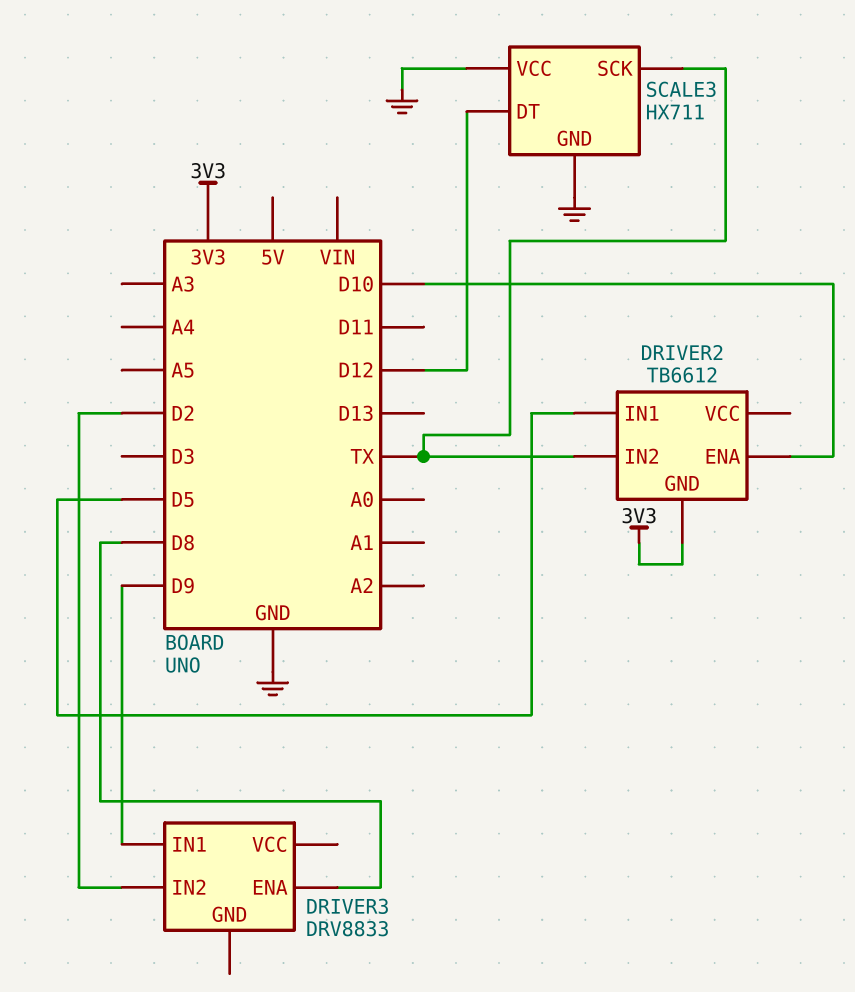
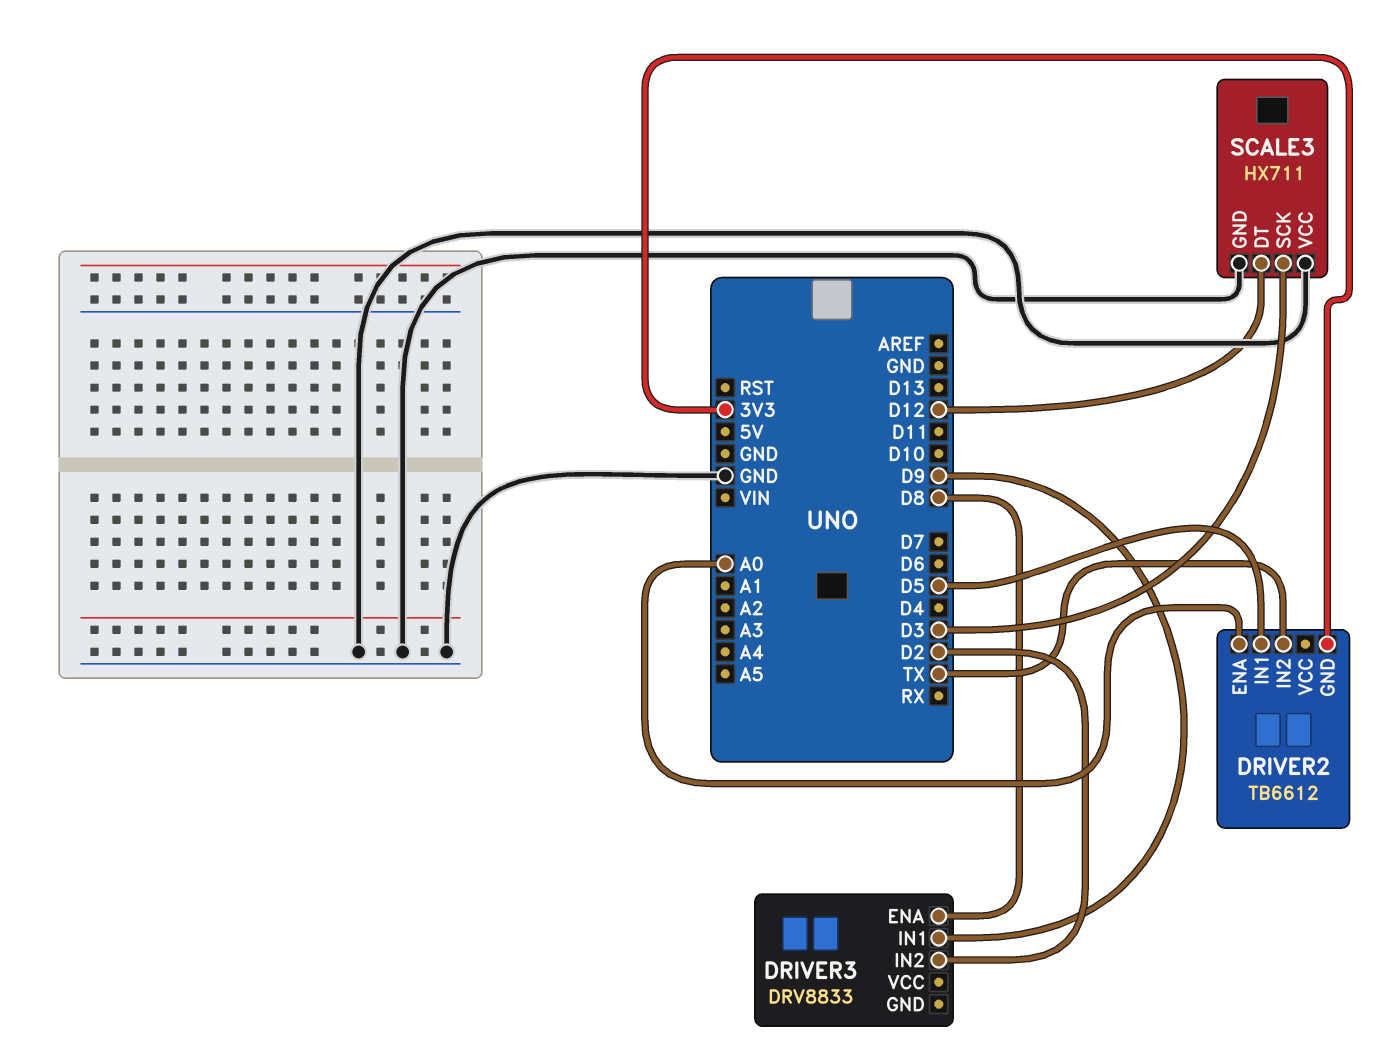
DRIVER2 pin ENA: D10 -> A0
SCALE3 pin SCK: TX -> D3

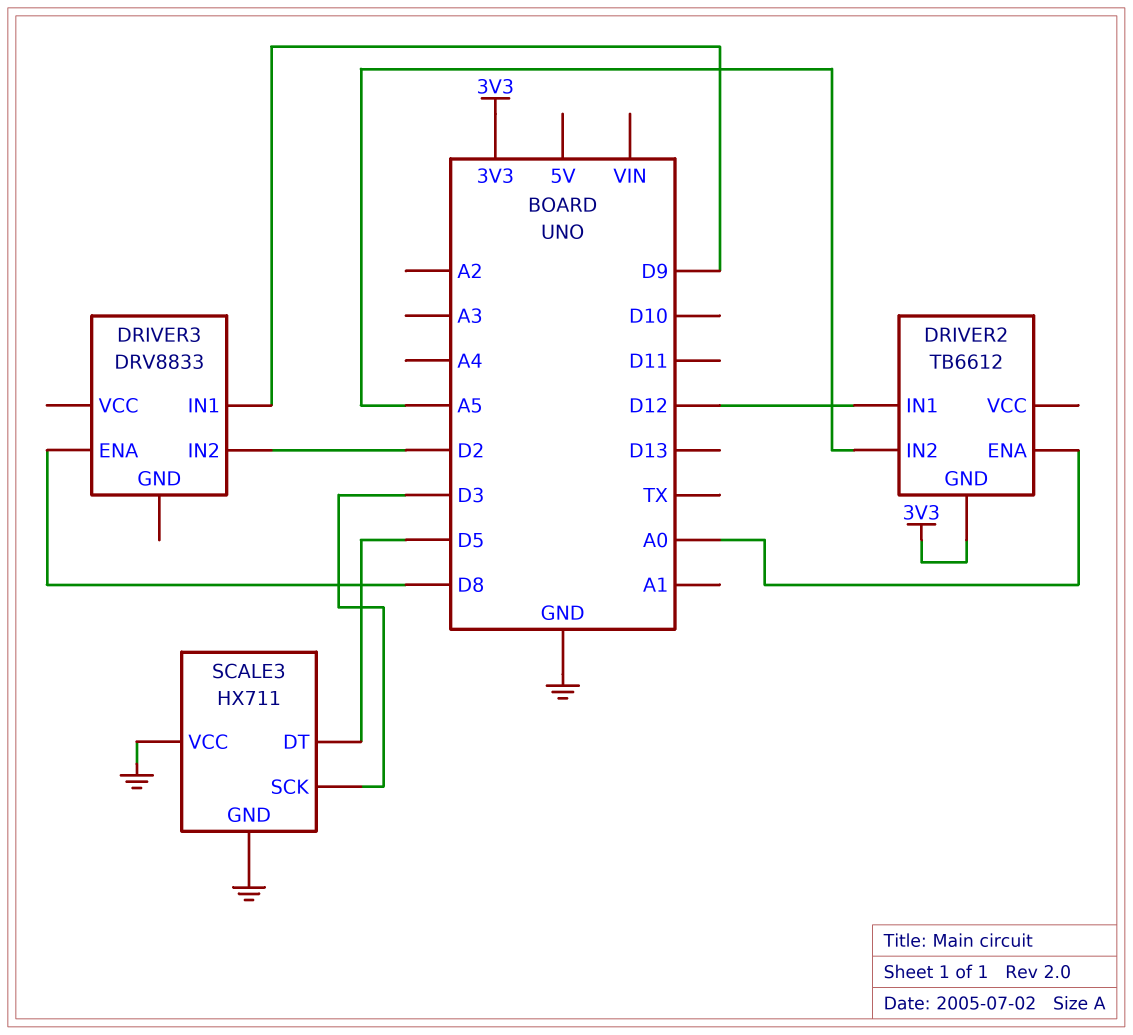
DRIVER2 pin IN1: D5 -> D12
DRIVER2 pin IN2: TX -> A5
SCALE3 pin DT: D12 -> D5

